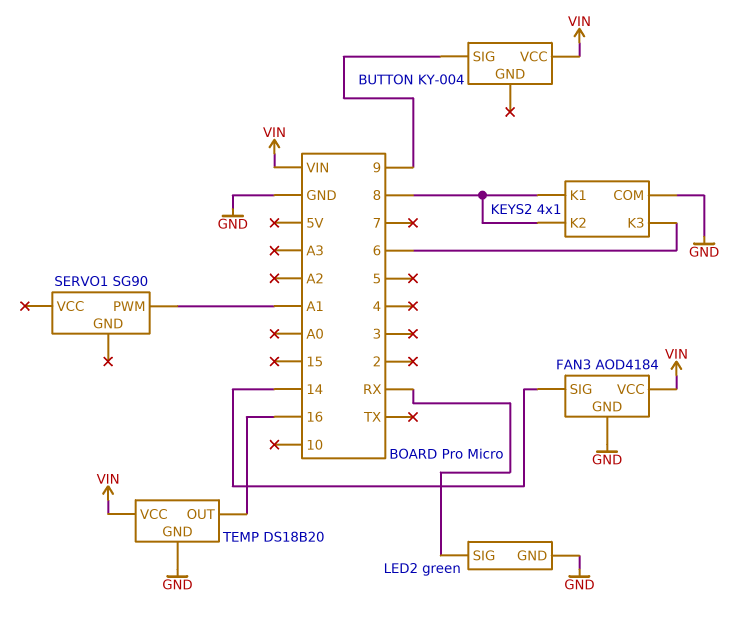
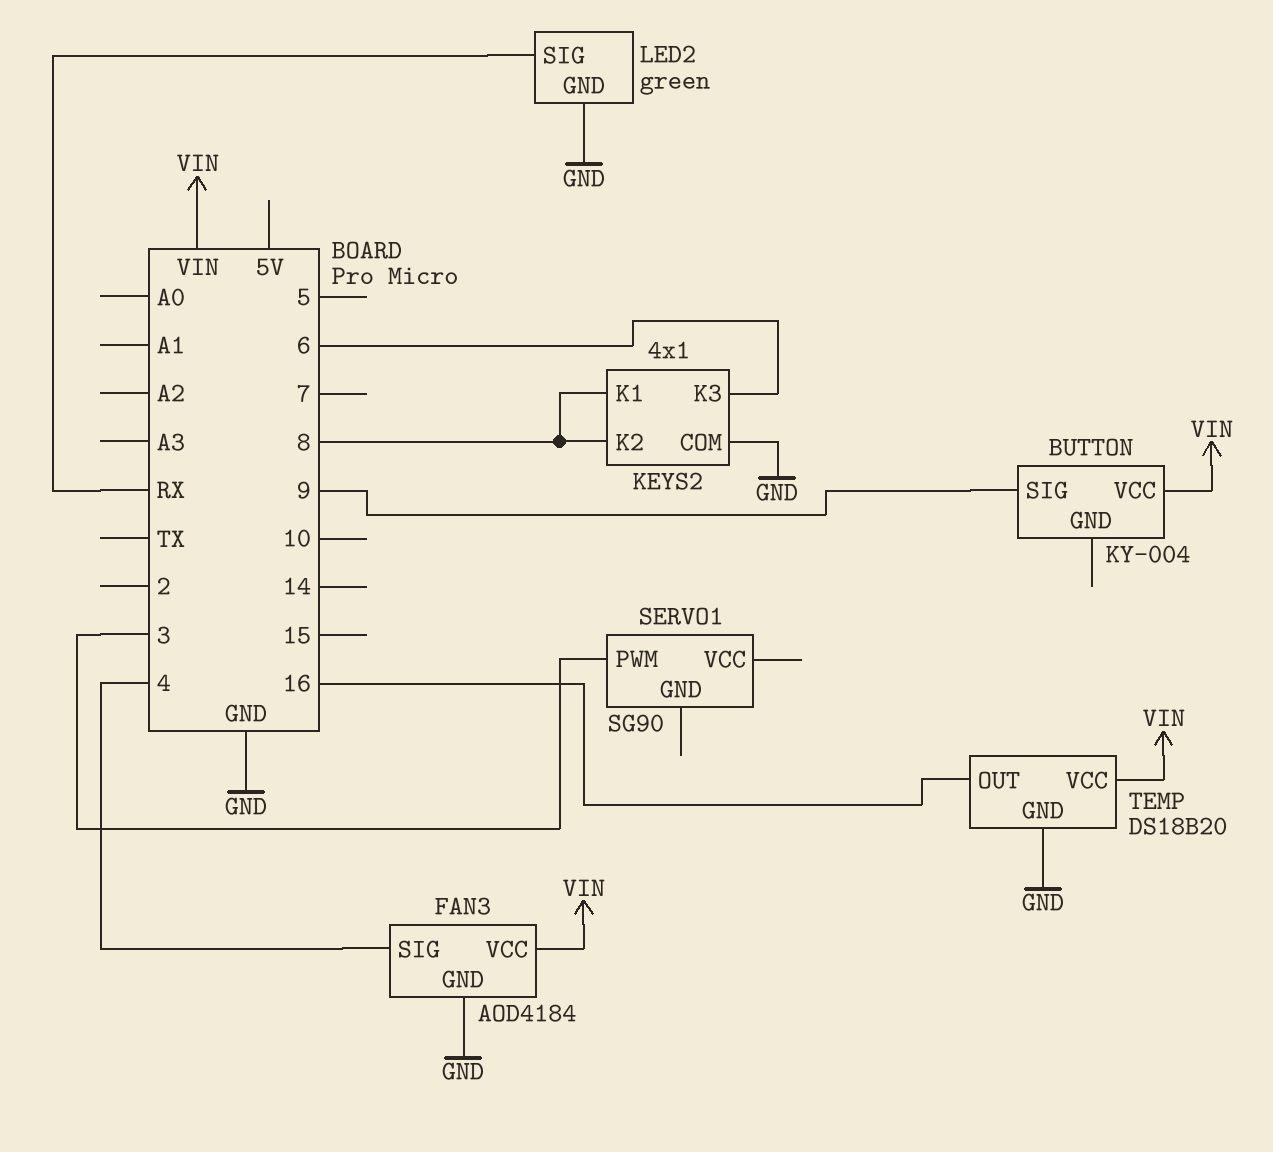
FAN3 pin SIG: 14 -> 4
SERVO1 pin PWM: A1 -> 3

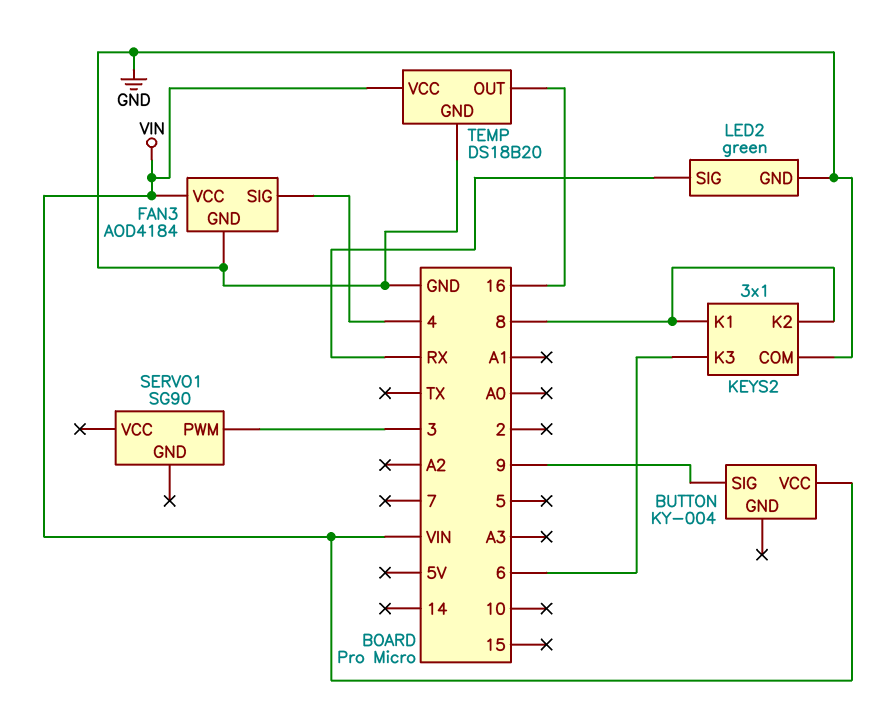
KEYS2: 4x1 -> 3x1

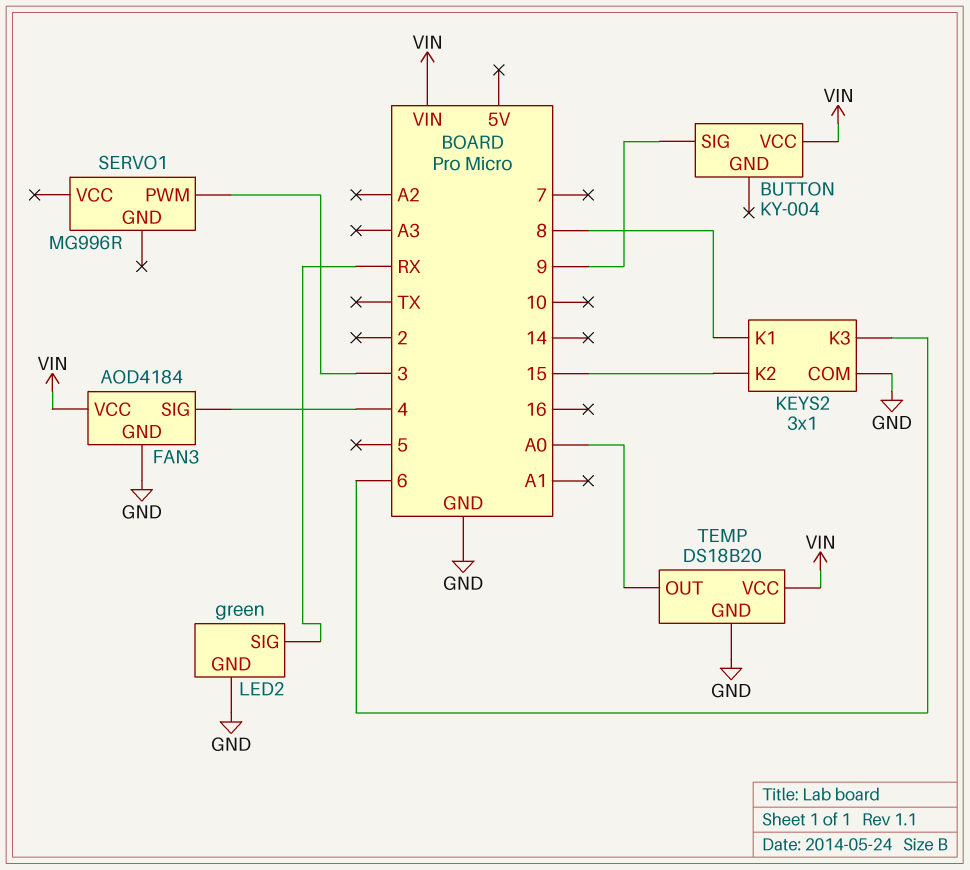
KEYS2 pin K2: 8 -> 15
SERVO1: SG90 -> MG996R
TEMP pin OUT: 16 -> A0

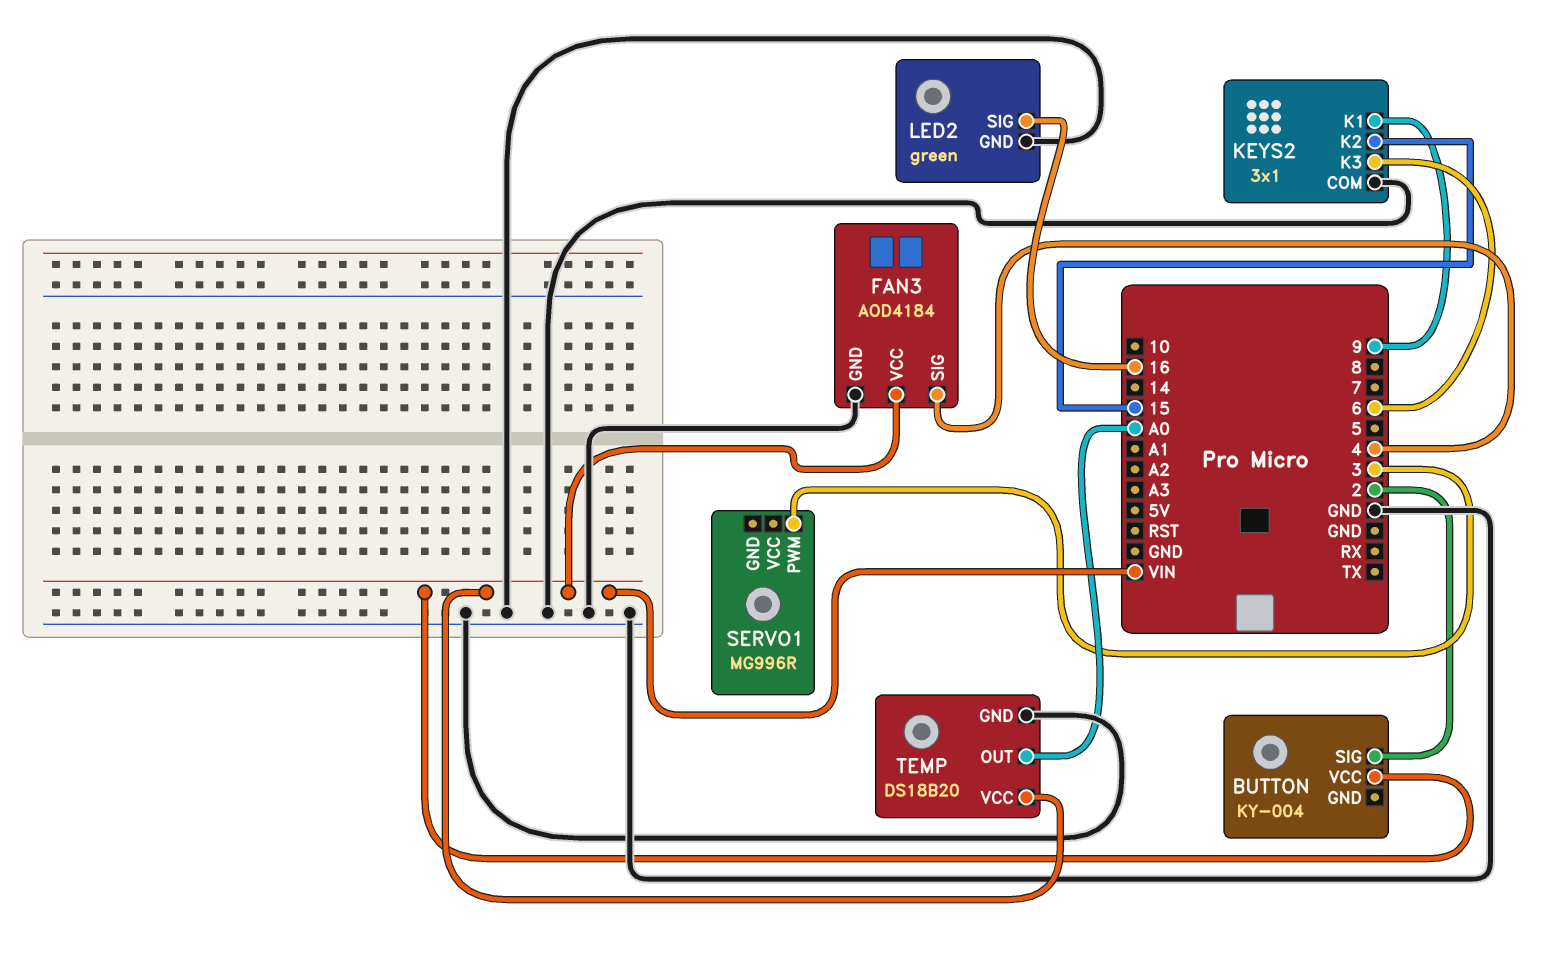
BUTTON pin SIG: 9 -> 2
KEYS2 pin K1: 8 -> 9
LED2 pin SIG: RX -> 16

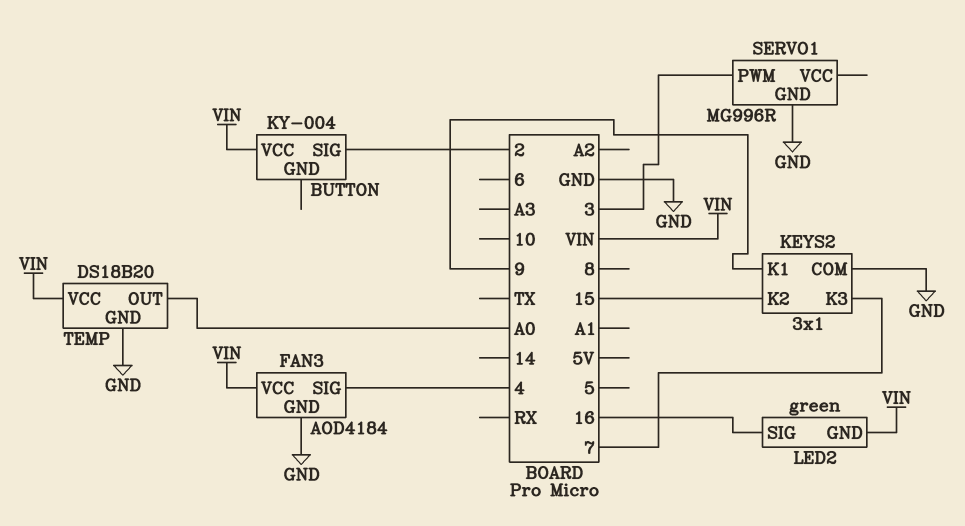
KEYS2 pin K3: 6 -> 7
LED2 pin GND: GND -> VIN
SERVO1 pin GND: none -> GND

